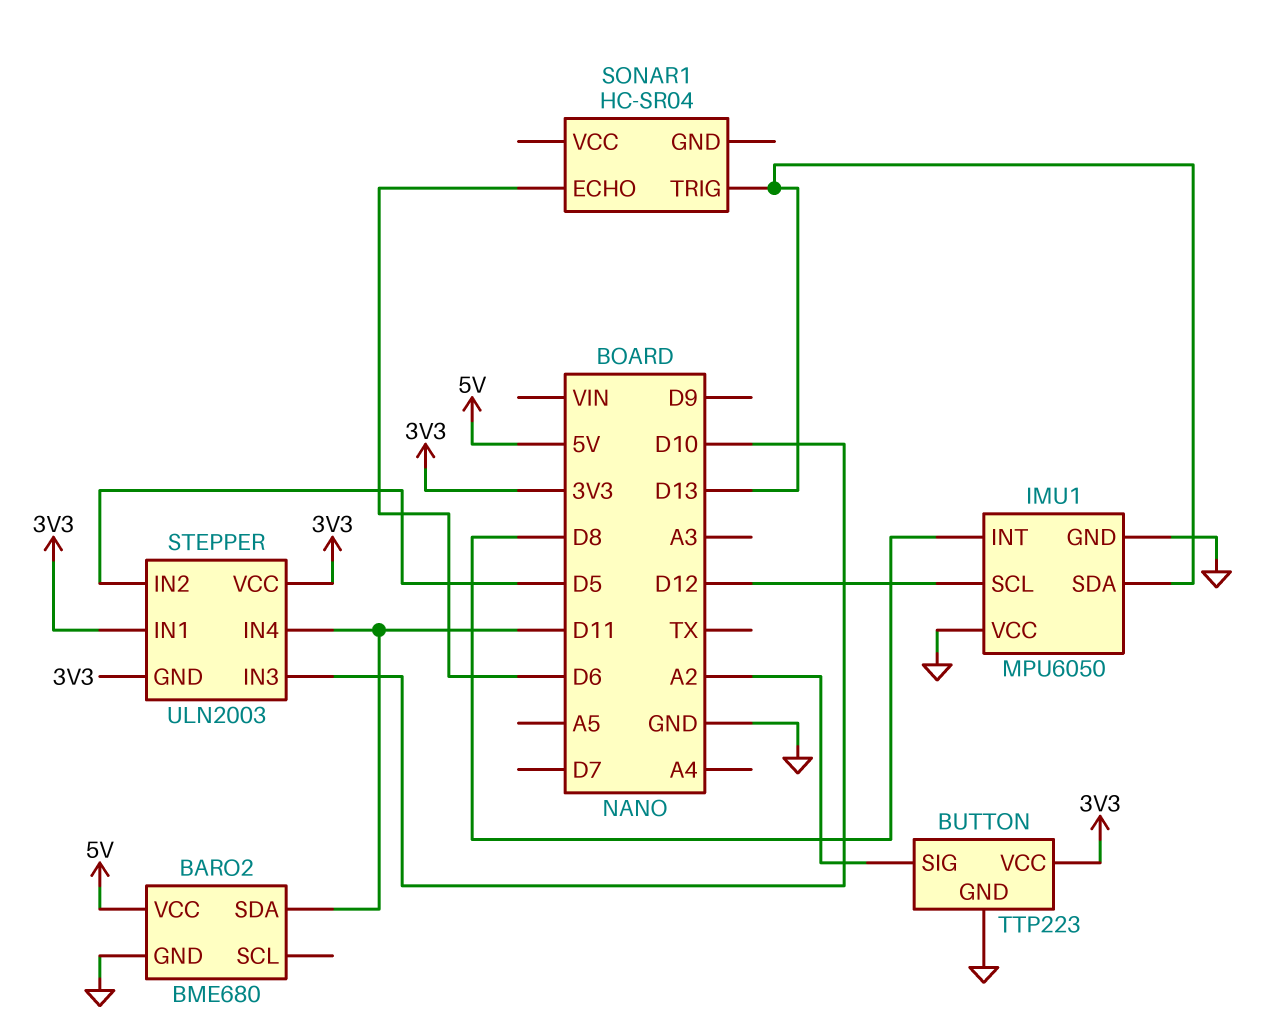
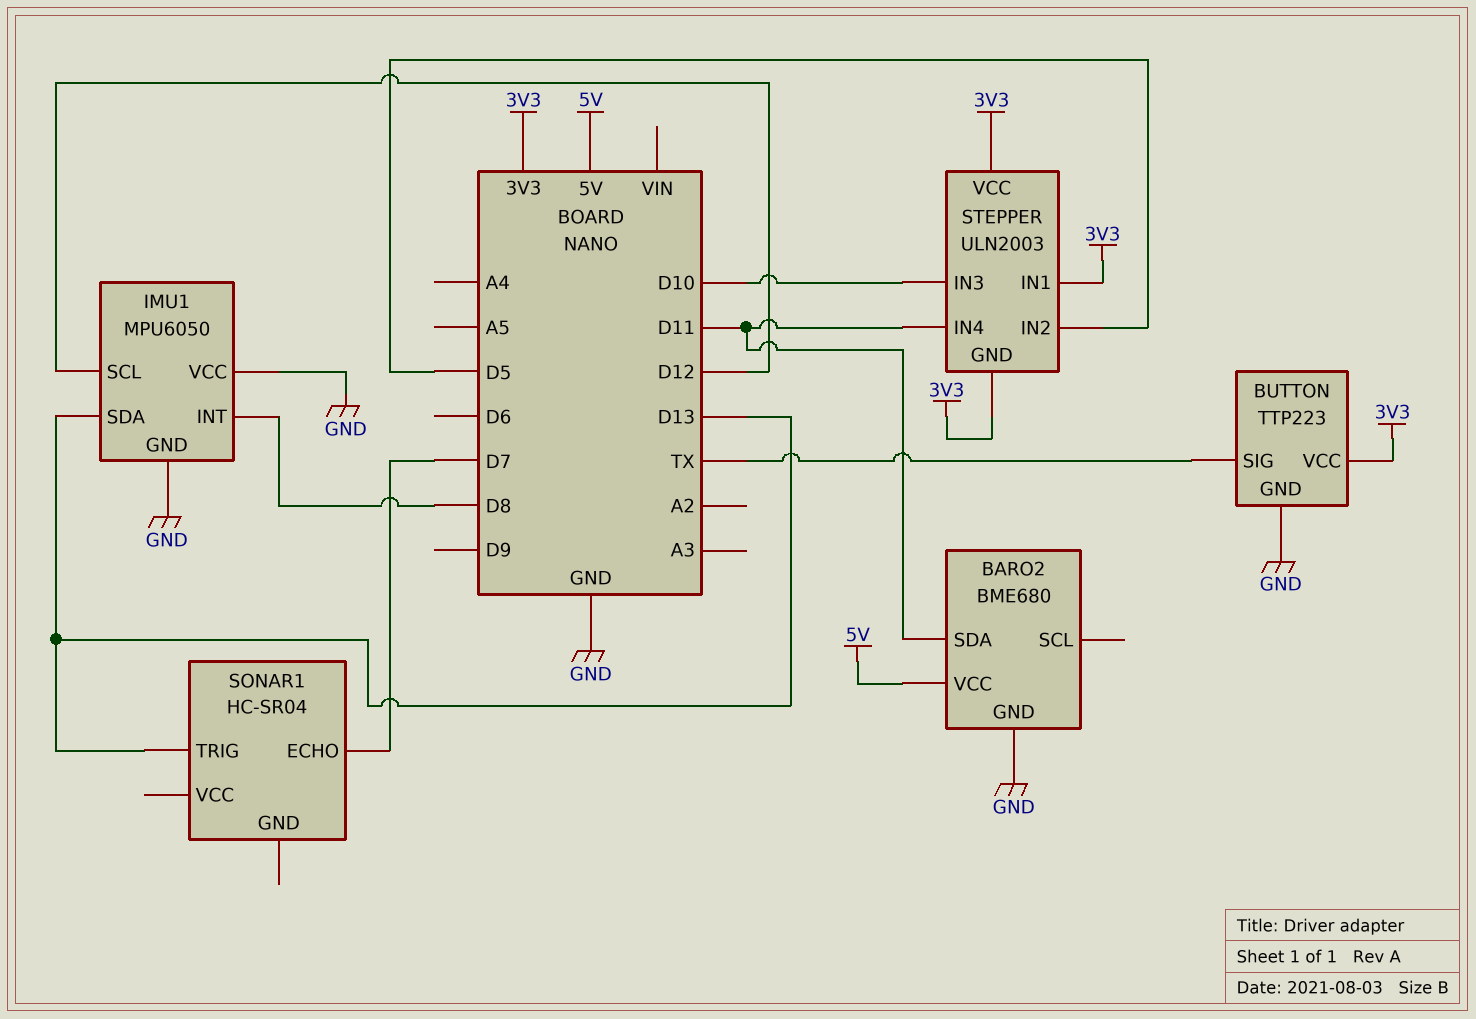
BUTTON pin SIG: A2 -> TX
SONAR1 pin ECHO: D6 -> D7

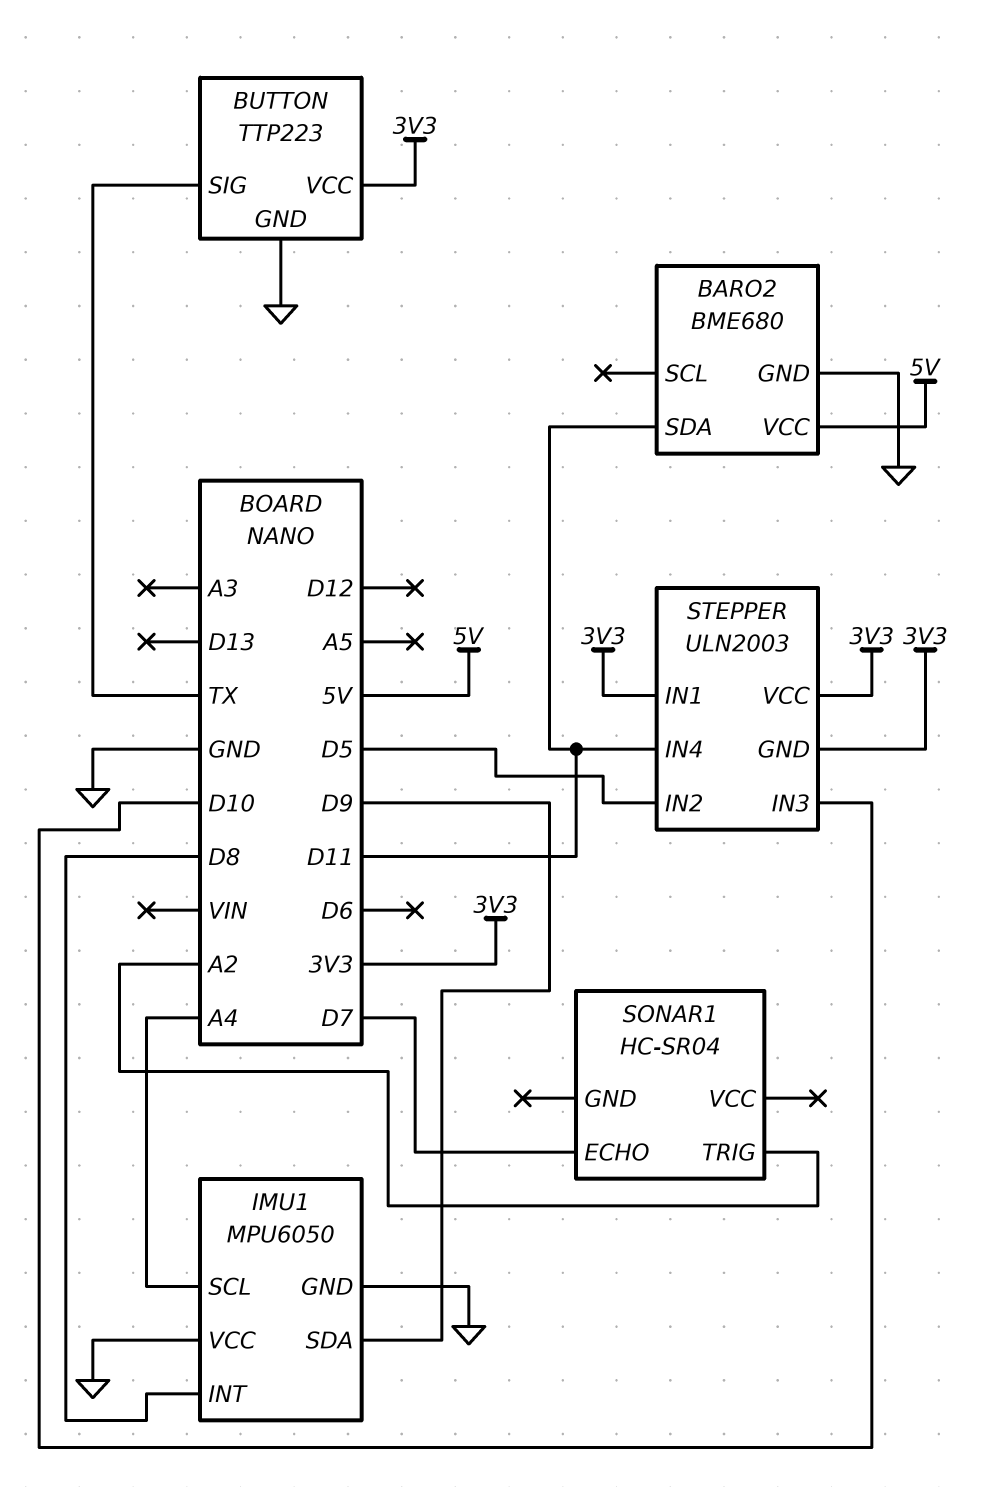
IMU1 pin SCL: D12 -> A4
IMU1 pin SDA: D13 -> D9
SONAR1 pin TRIG: D13 -> A2

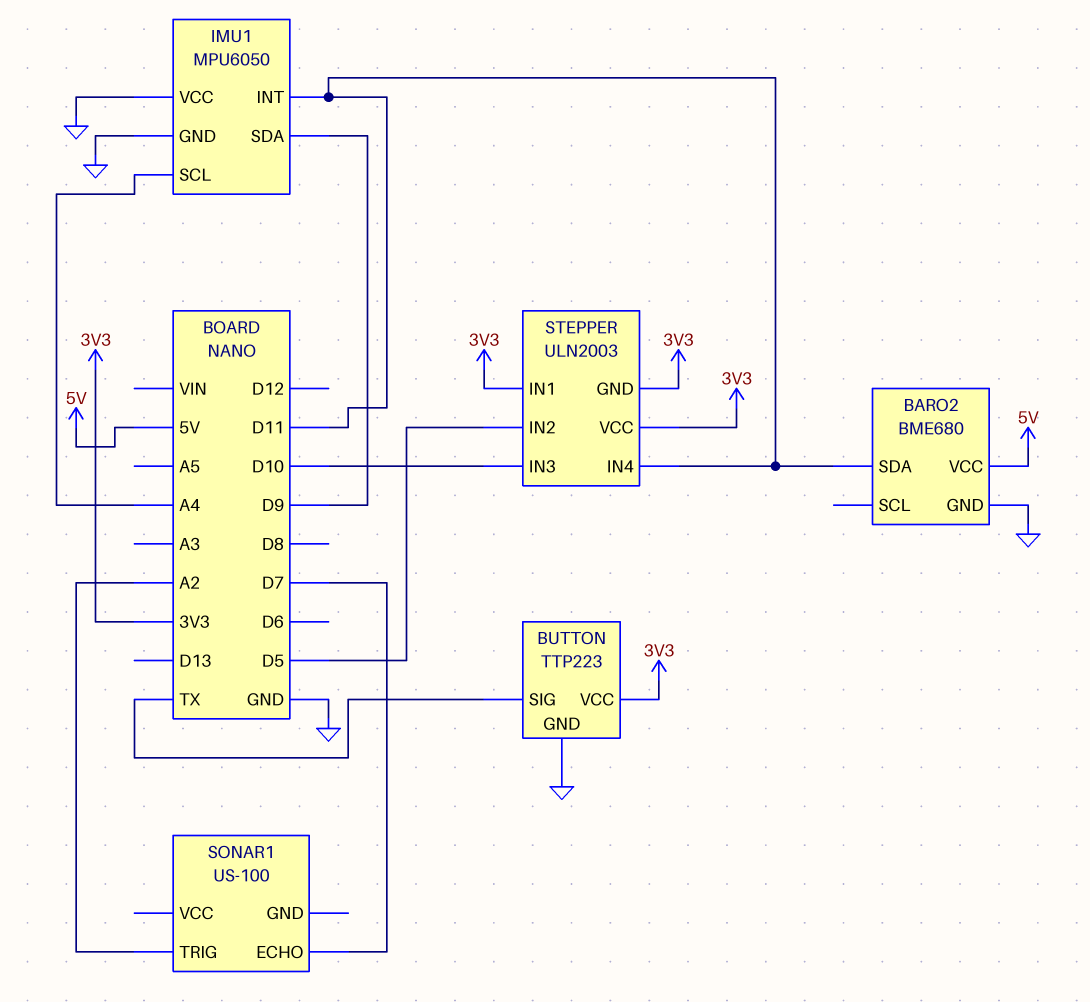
IMU1 pin INT: D8 -> D11
SONAR1: HC-SR04 -> US-100

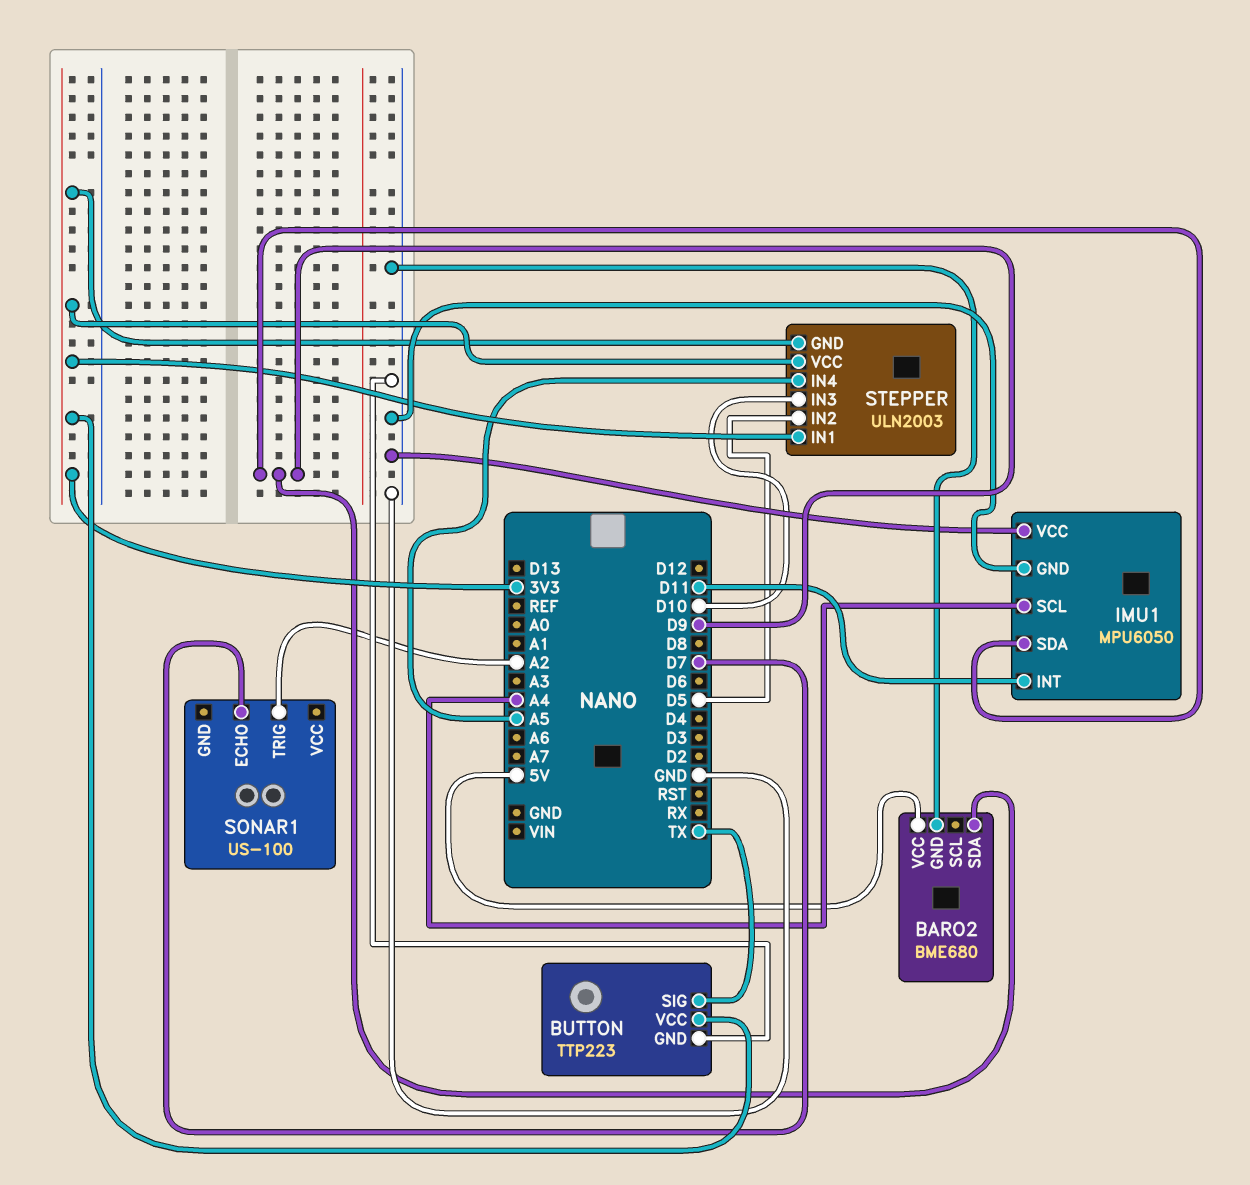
BARO2 pin SDA: D11 -> D9
STEPPER pin IN4: D11 -> A5

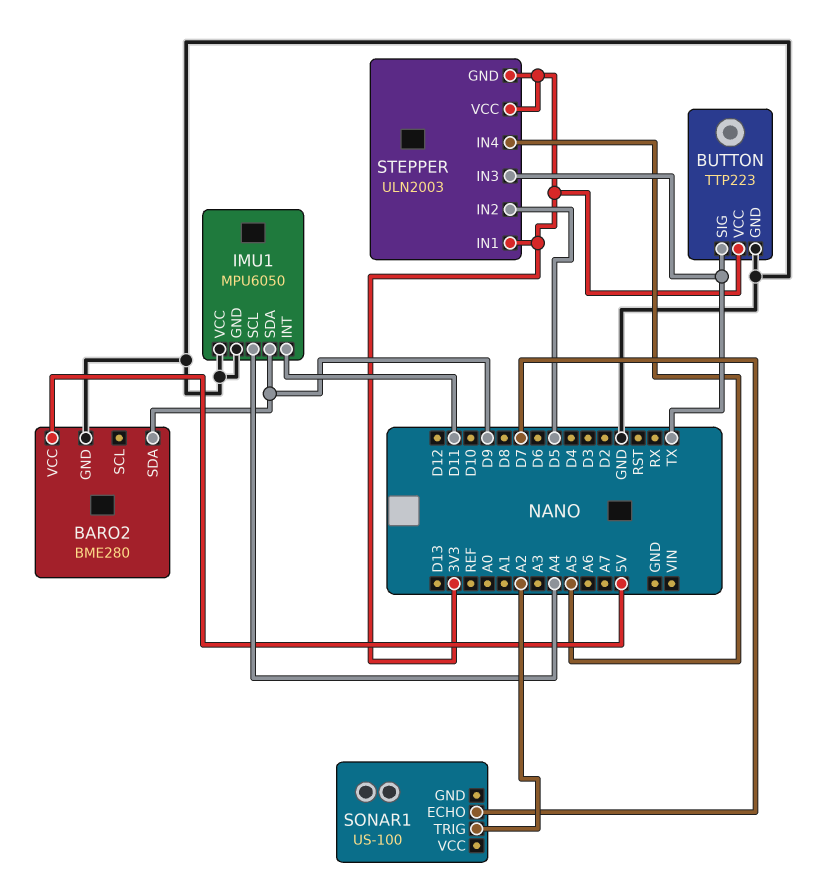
BARO2: BME680 -> BME280
STEPPER pin IN3: D10 -> TX

